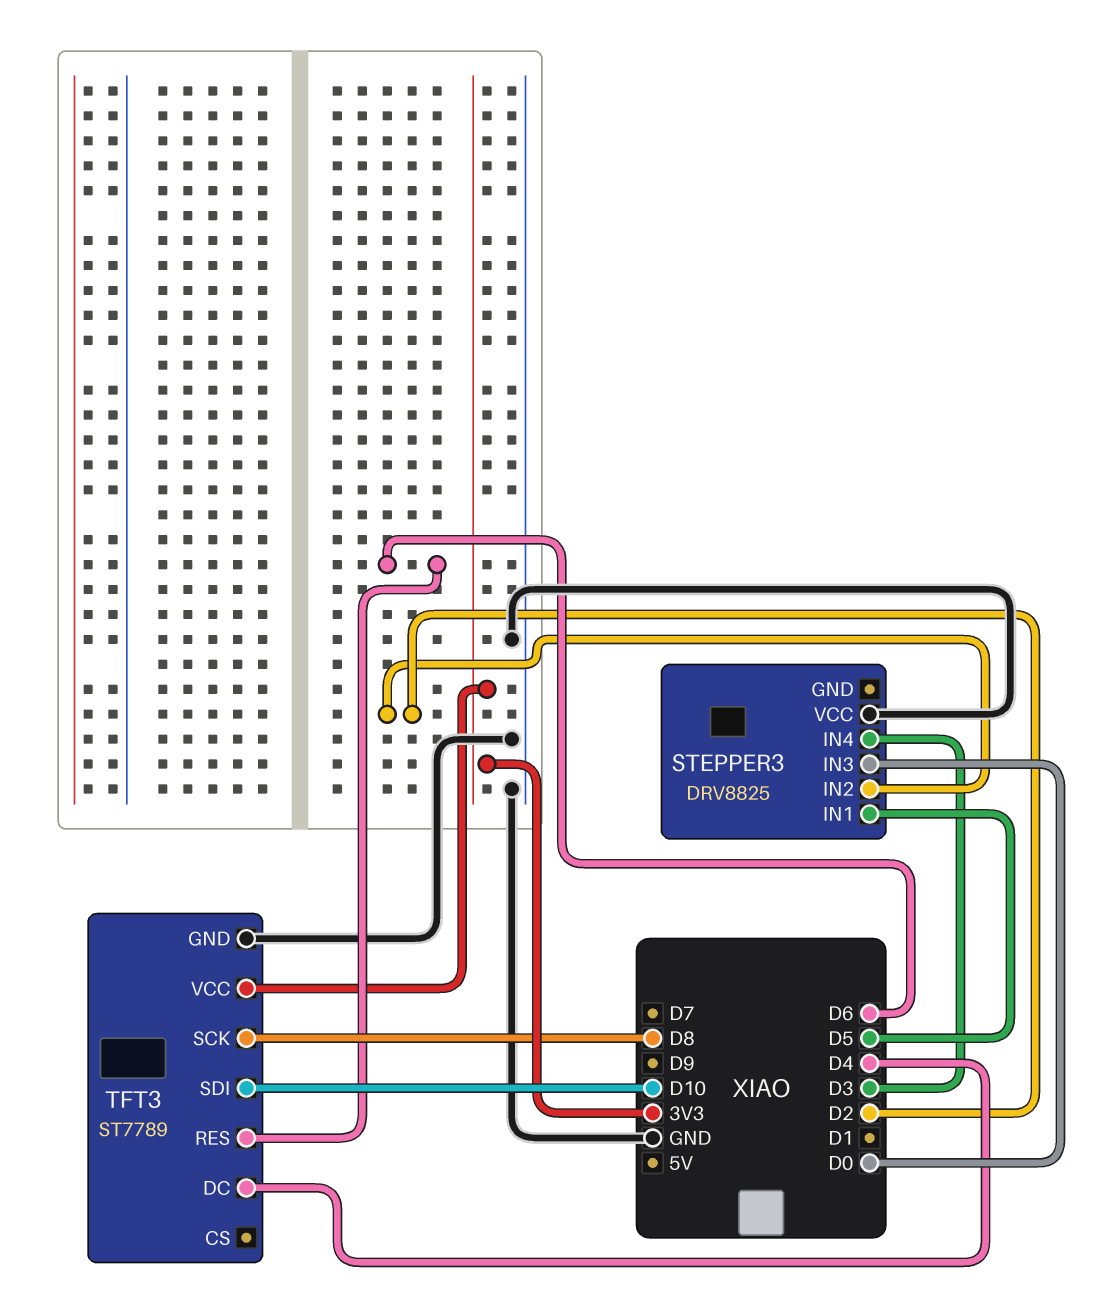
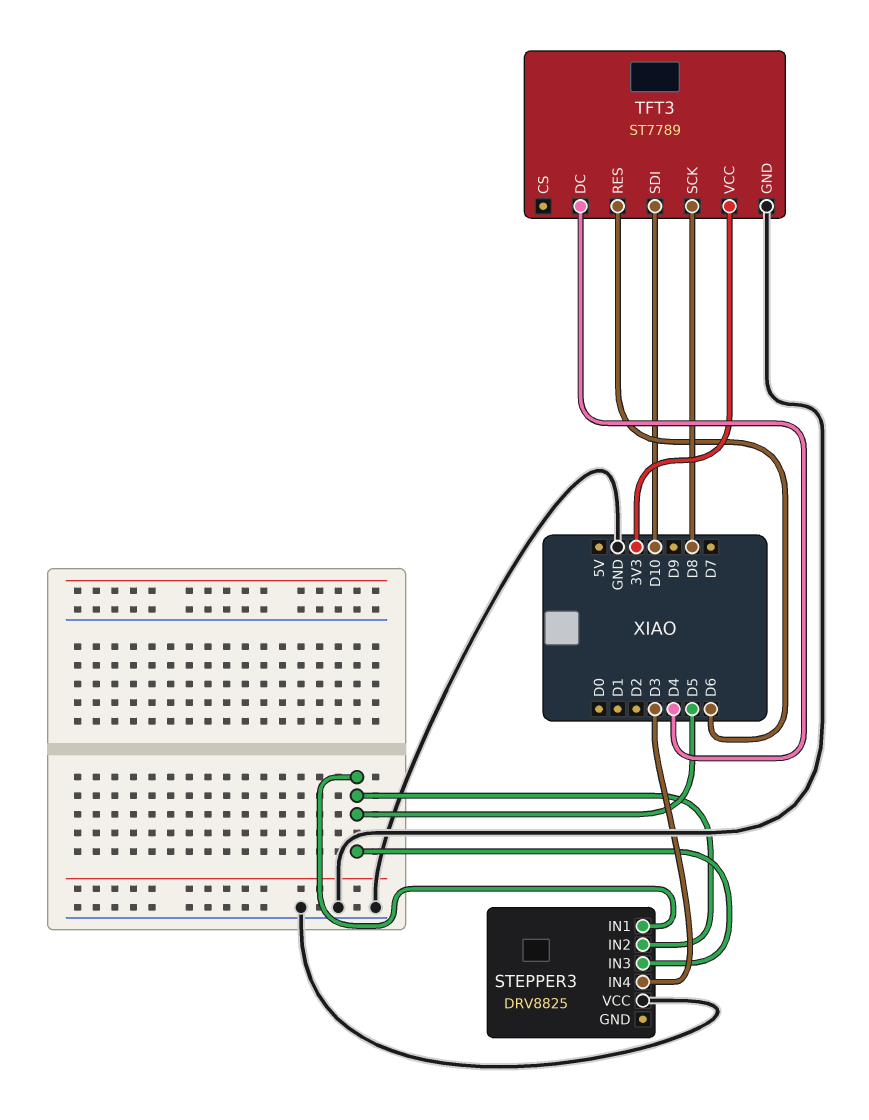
STEPPER3 pin IN2: D2 -> D5
STEPPER3 pin IN3: D0 -> D5

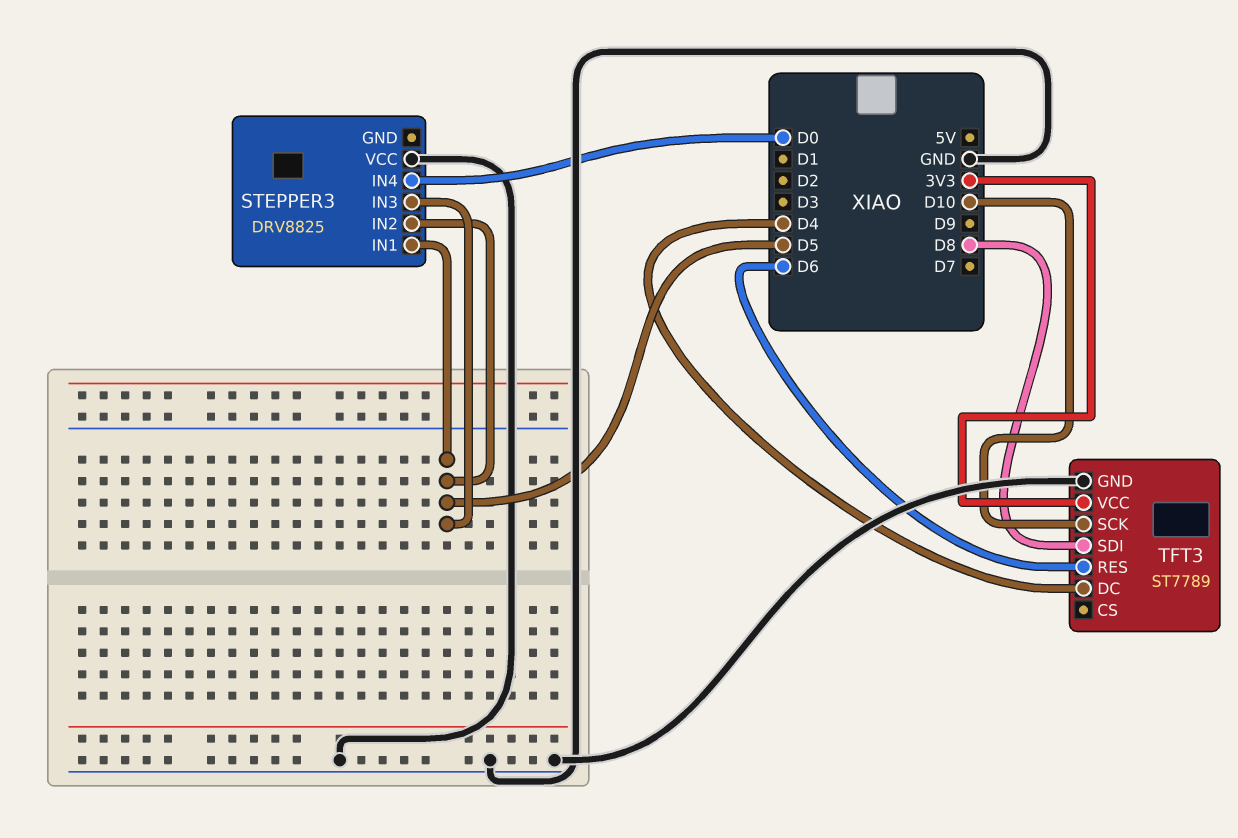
STEPPER3 pin IN4: D3 -> D0
TFT3 pin SCK: D8 -> D10
TFT3 pin SDI: D10 -> D8

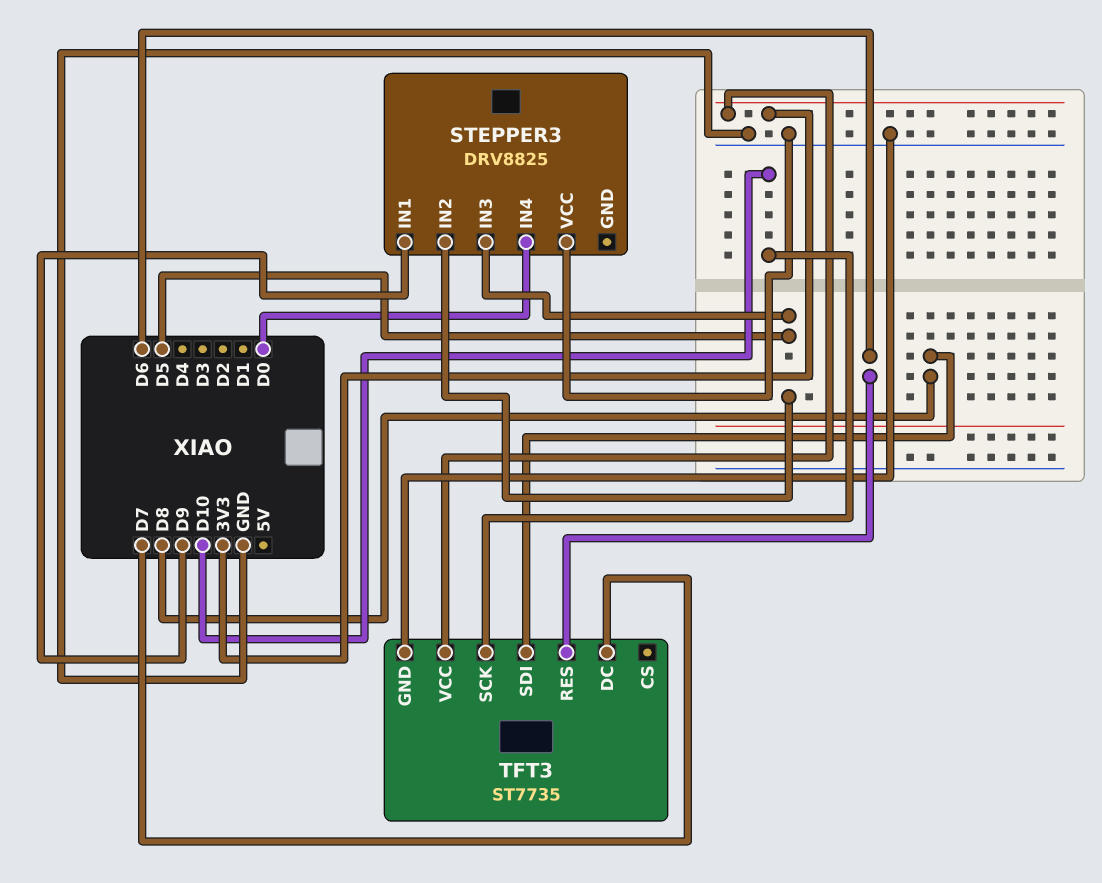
STEPPER3 pin IN1: D5 -> D9
TFT3: ST7789 -> ST7735
TFT3 pin DC: D4 -> D7

